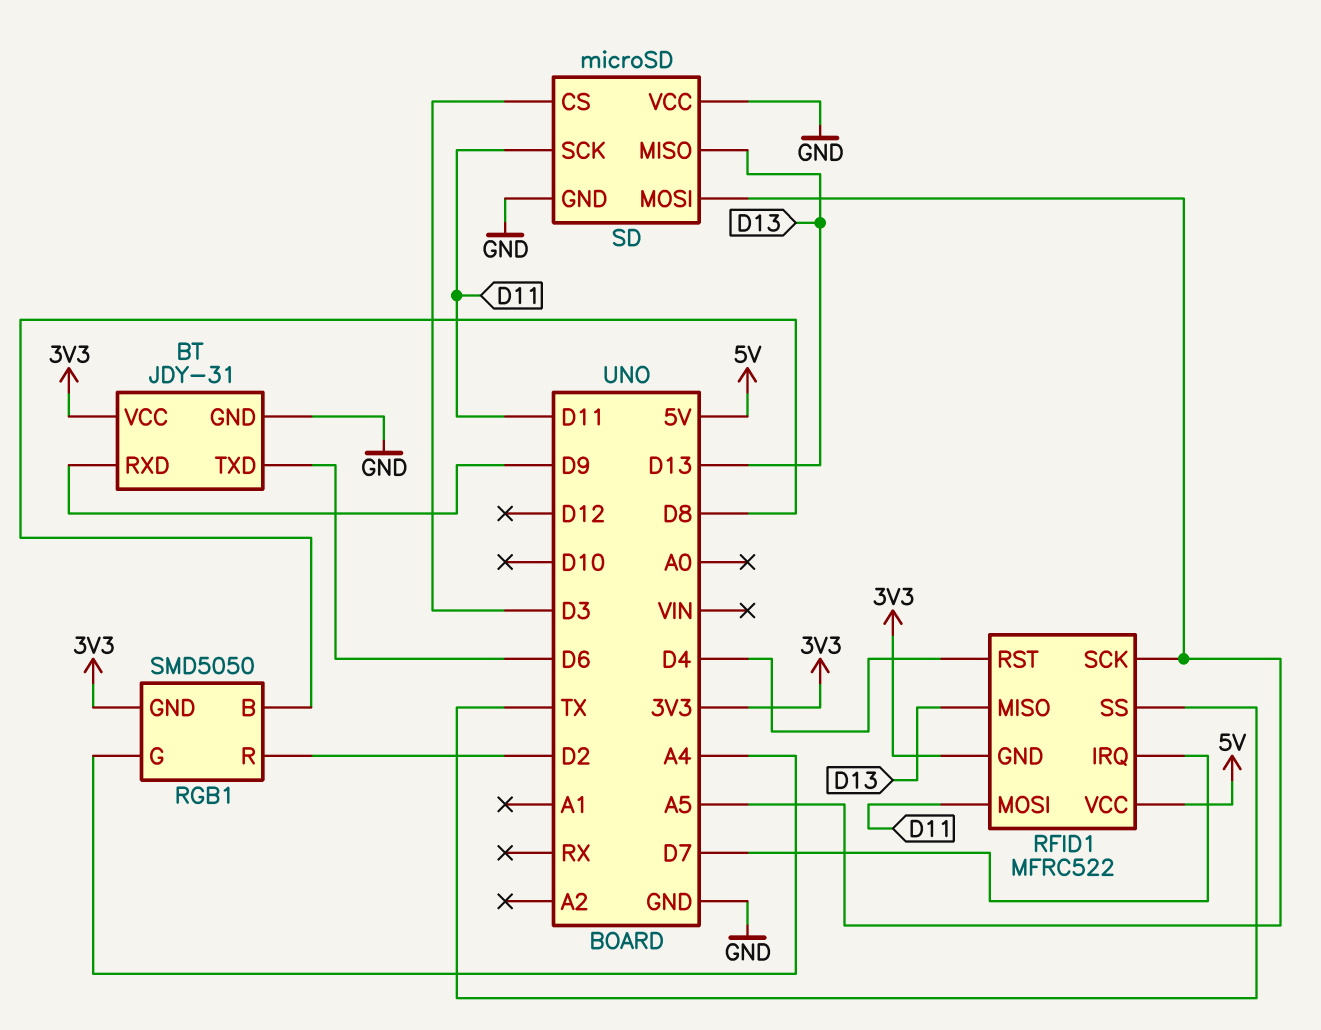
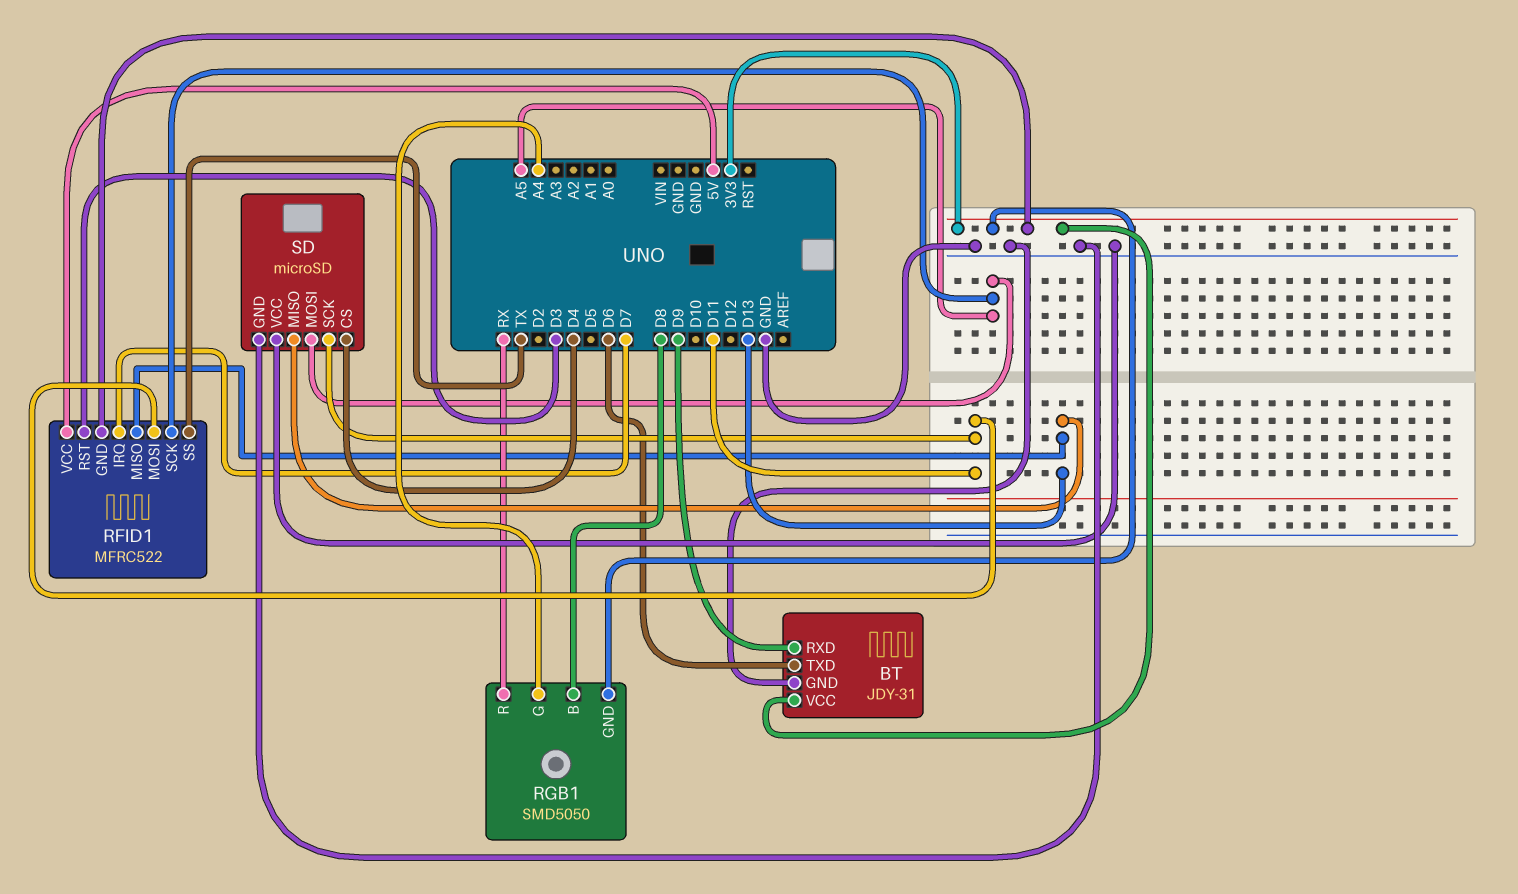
RFID1 pin RST: D4 -> D3
RGB1 pin R: D2 -> RX
SD pin CS: D3 -> D4

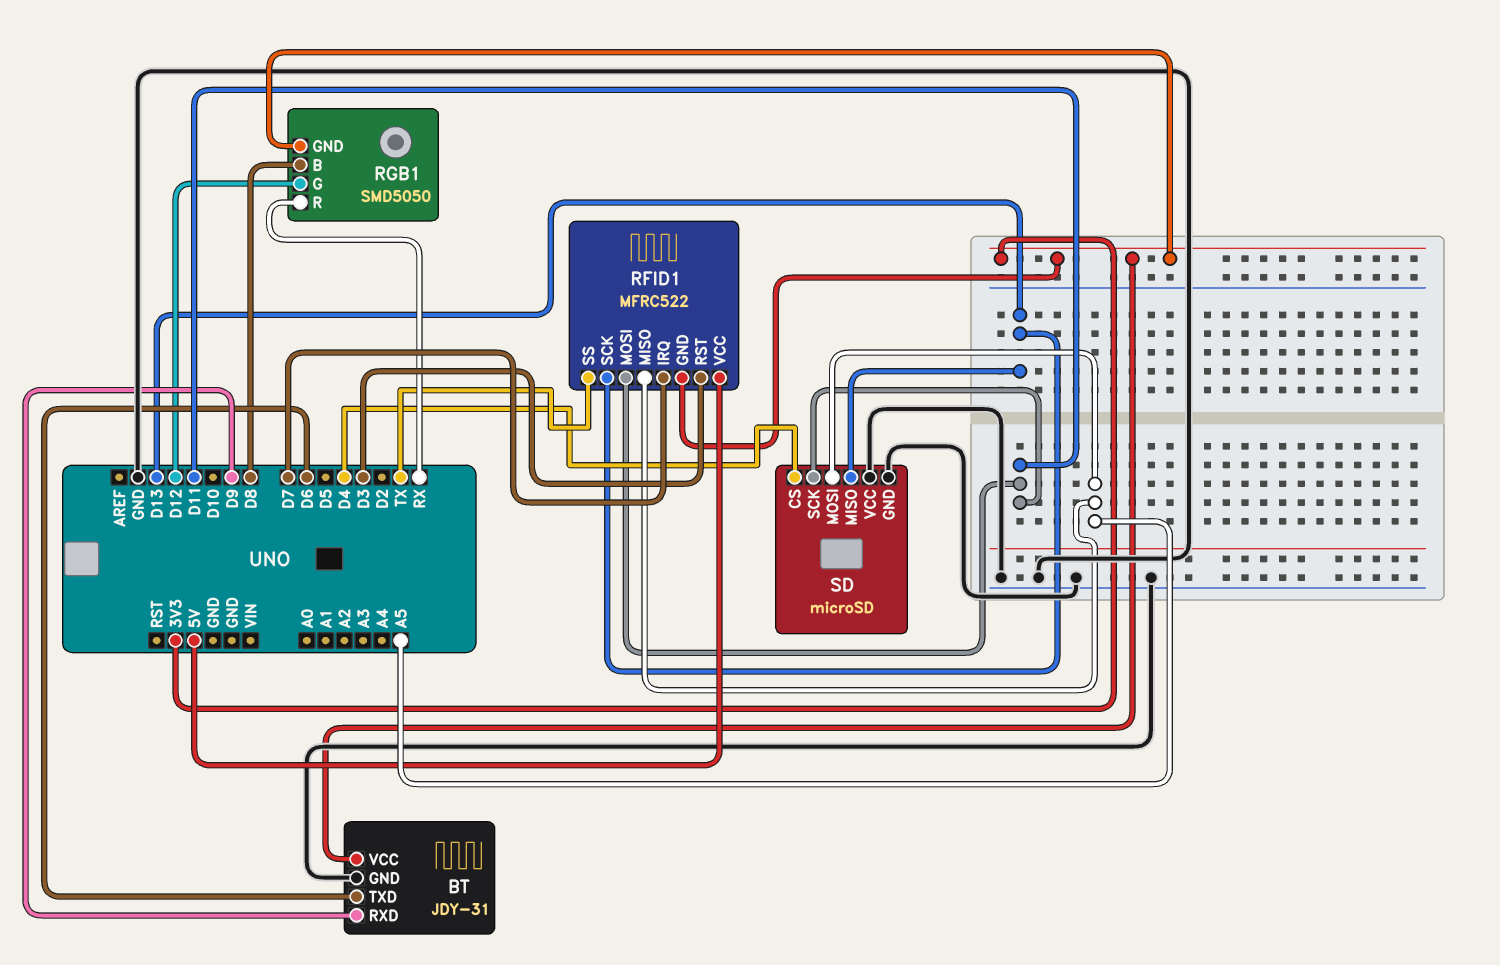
RFID1 pin MISO: D13 -> A5
RFID1 pin SCK: A5 -> D13
RGB1 pin G: A4 -> D12

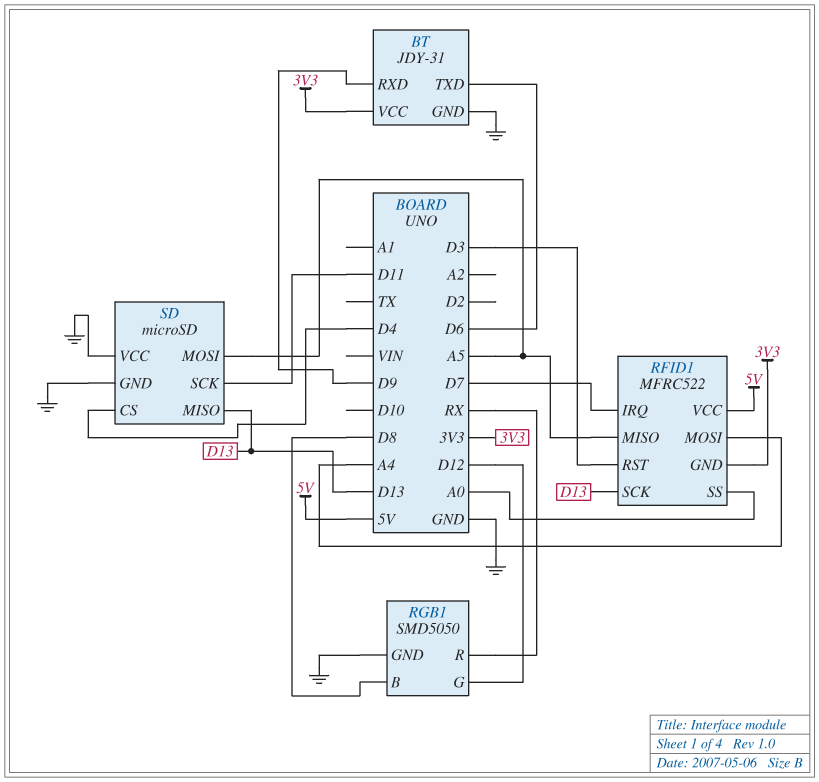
RFID1 pin MOSI: D11 -> A4
RFID1 pin SS: TX -> A0
RGB1 pin GND: 3V3 -> GND

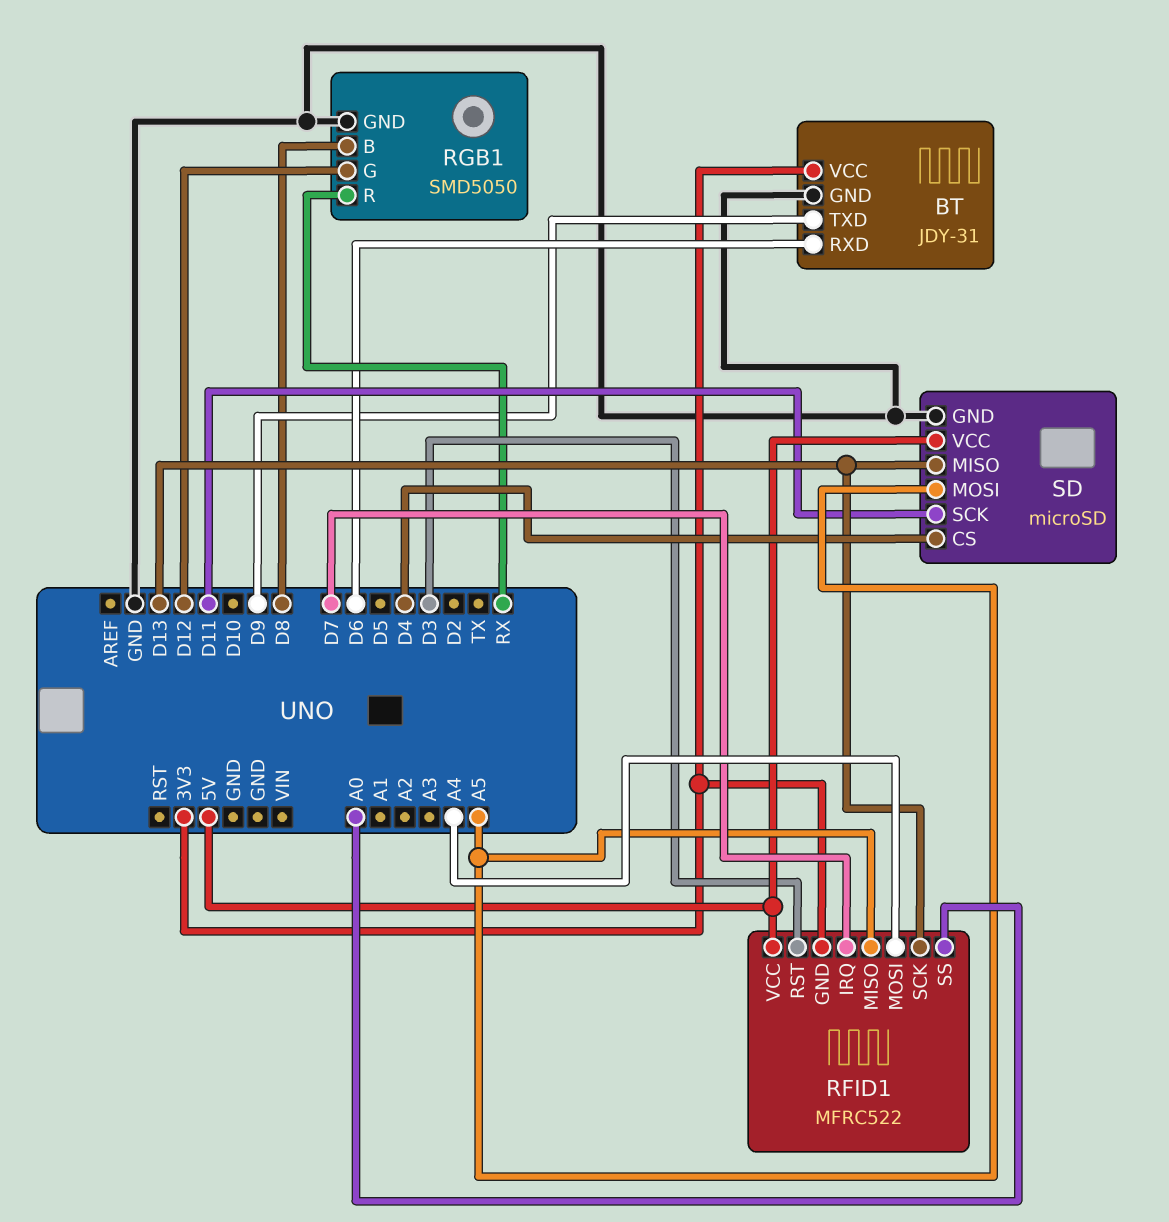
BT pin RXD: D9 -> D6
BT pin TXD: D6 -> D9
SD pin VCC: GND -> 5V

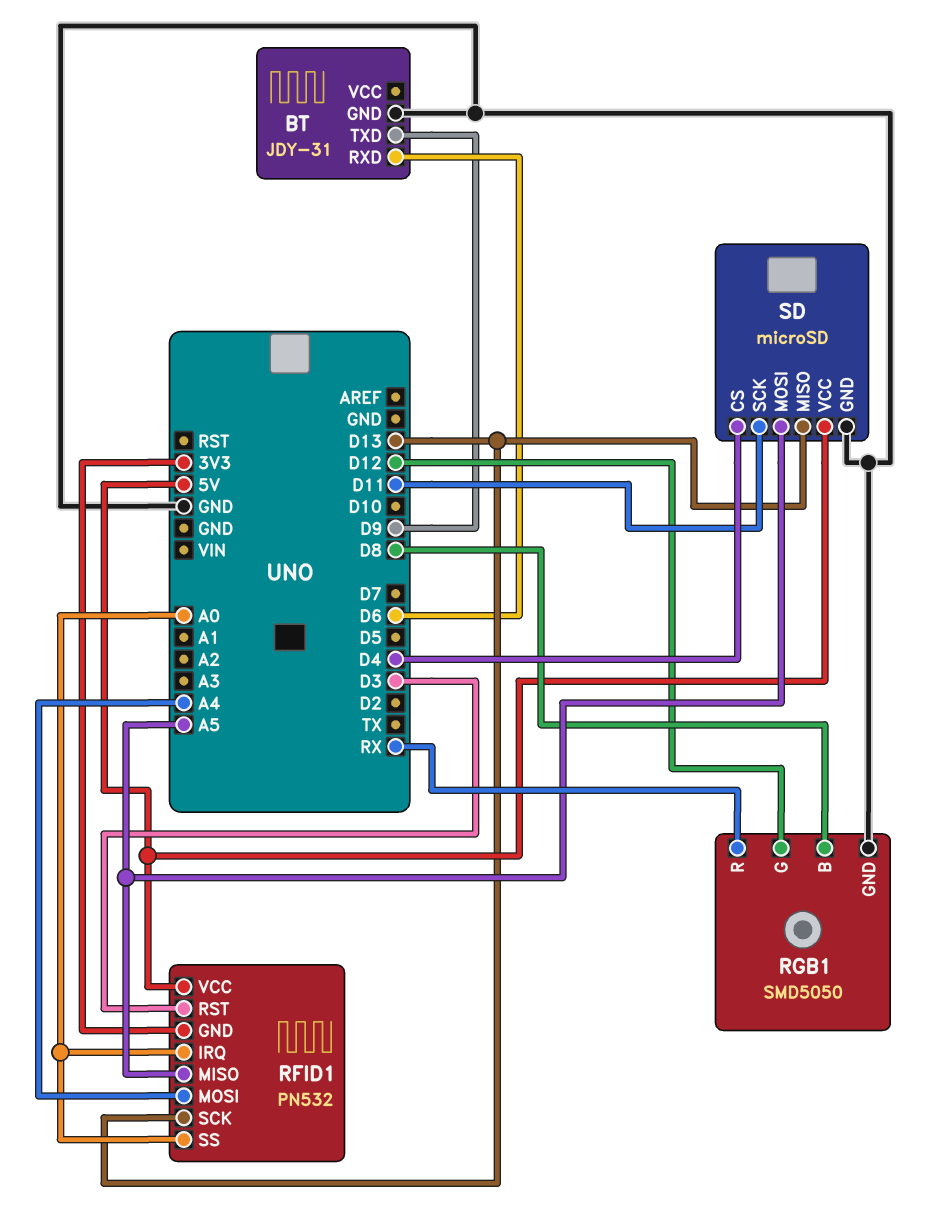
BT pin VCC: 3V3 -> none
RFID1: MFRC522 -> PN532
RFID1 pin IRQ: D7 -> A0

